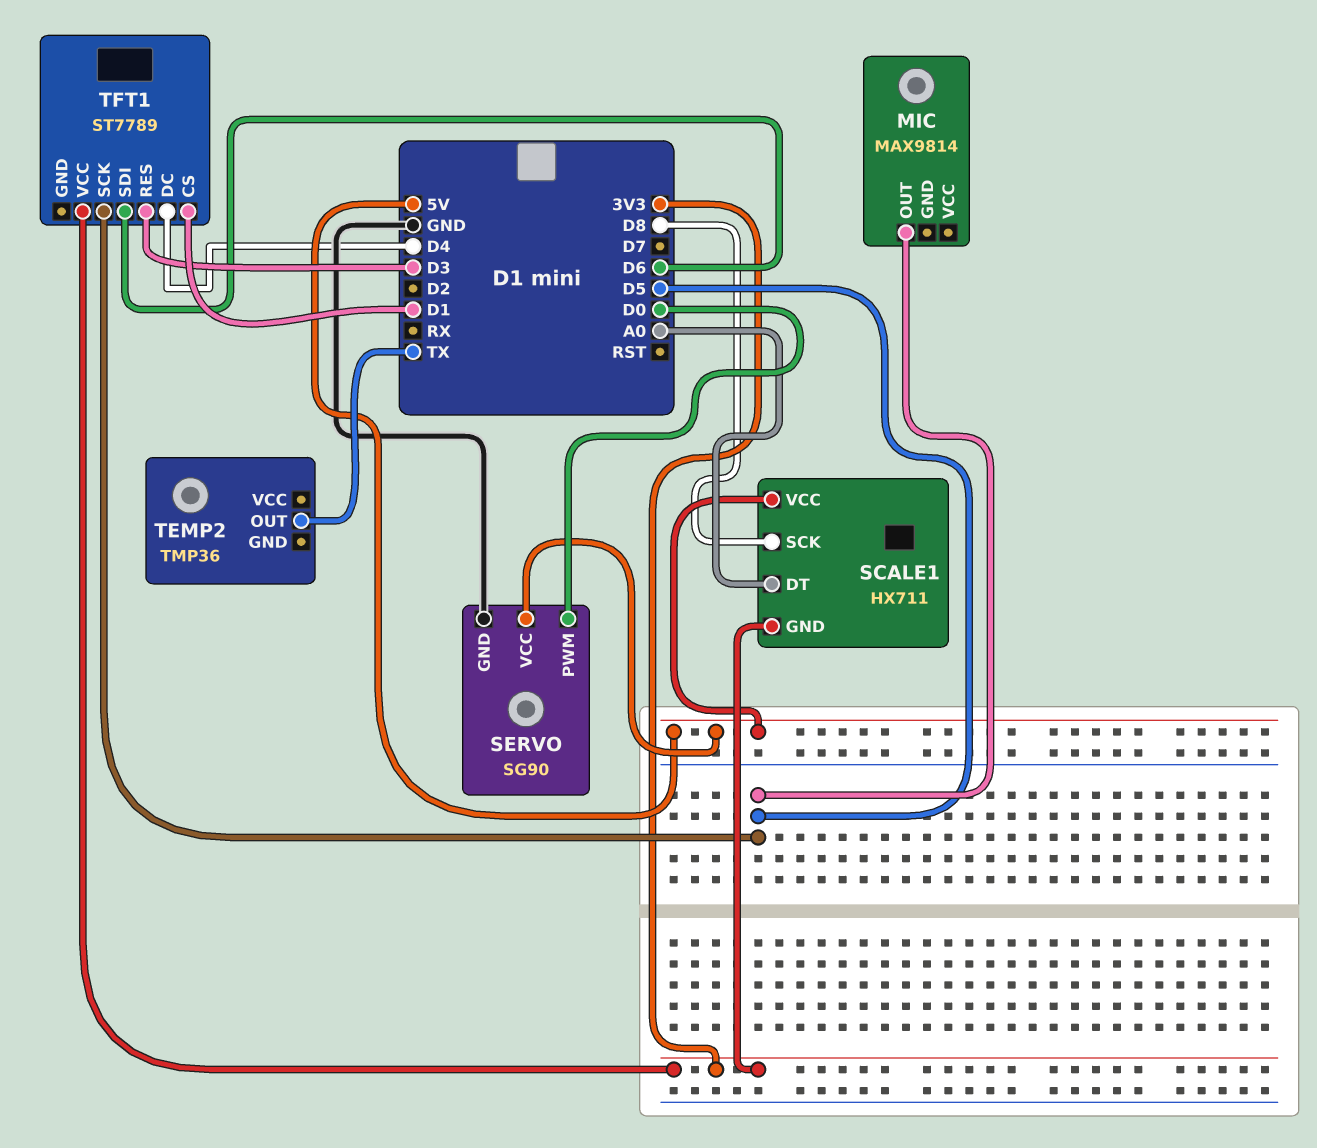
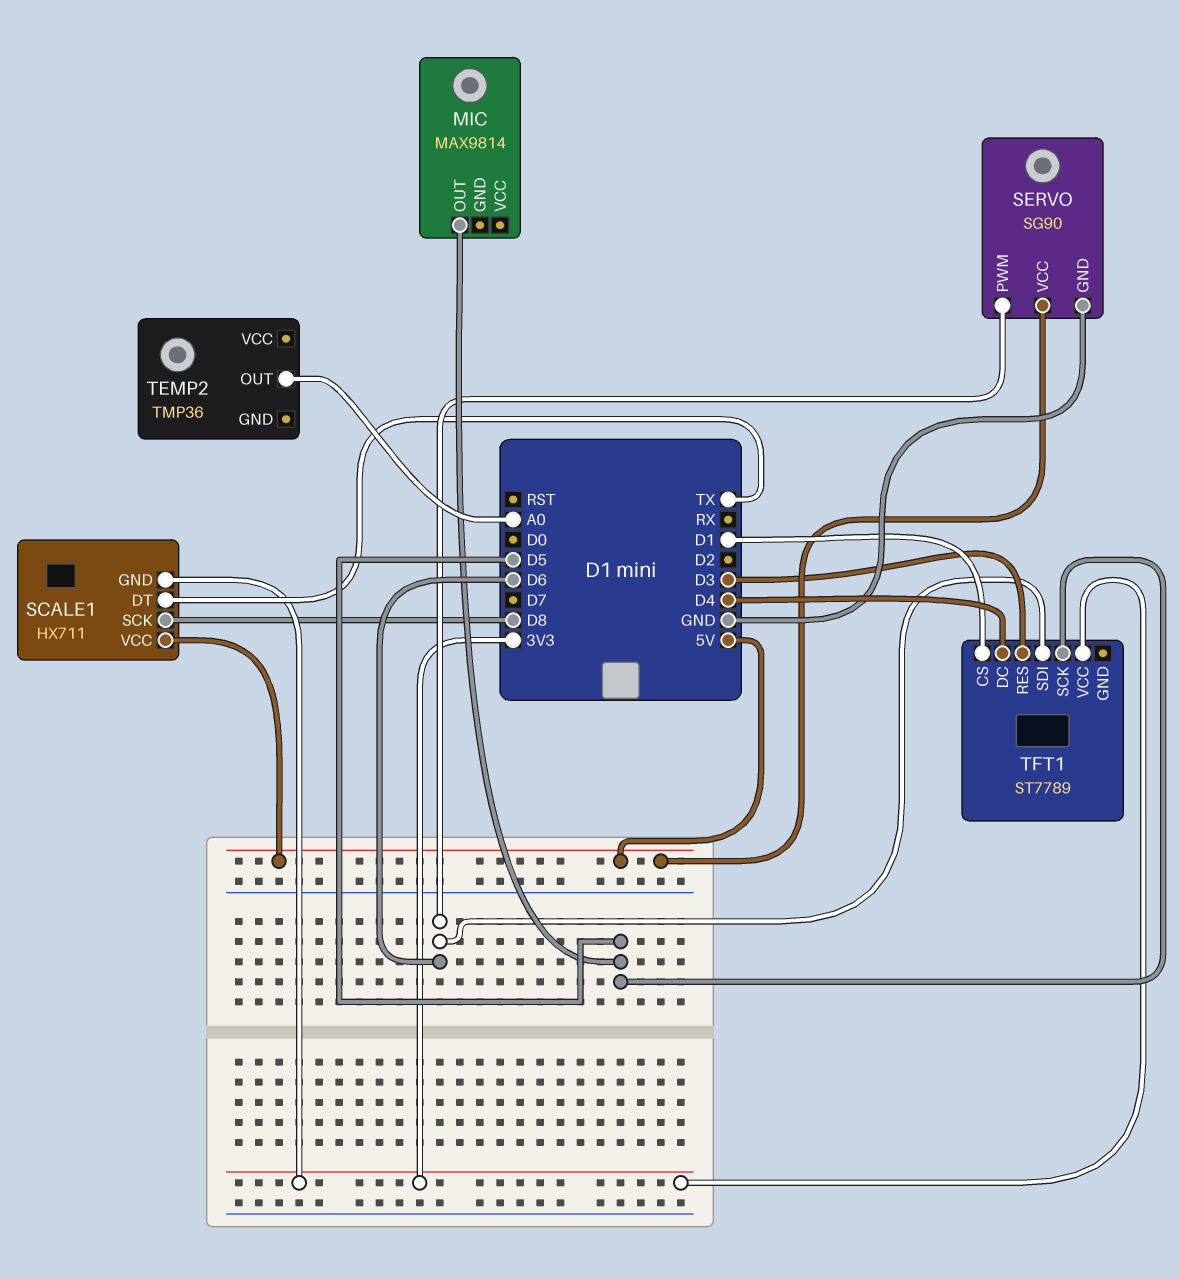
SCALE1 pin DT: A0 -> TX
SERVO pin PWM: D0 -> D6
TEMP2 pin OUT: TX -> A0

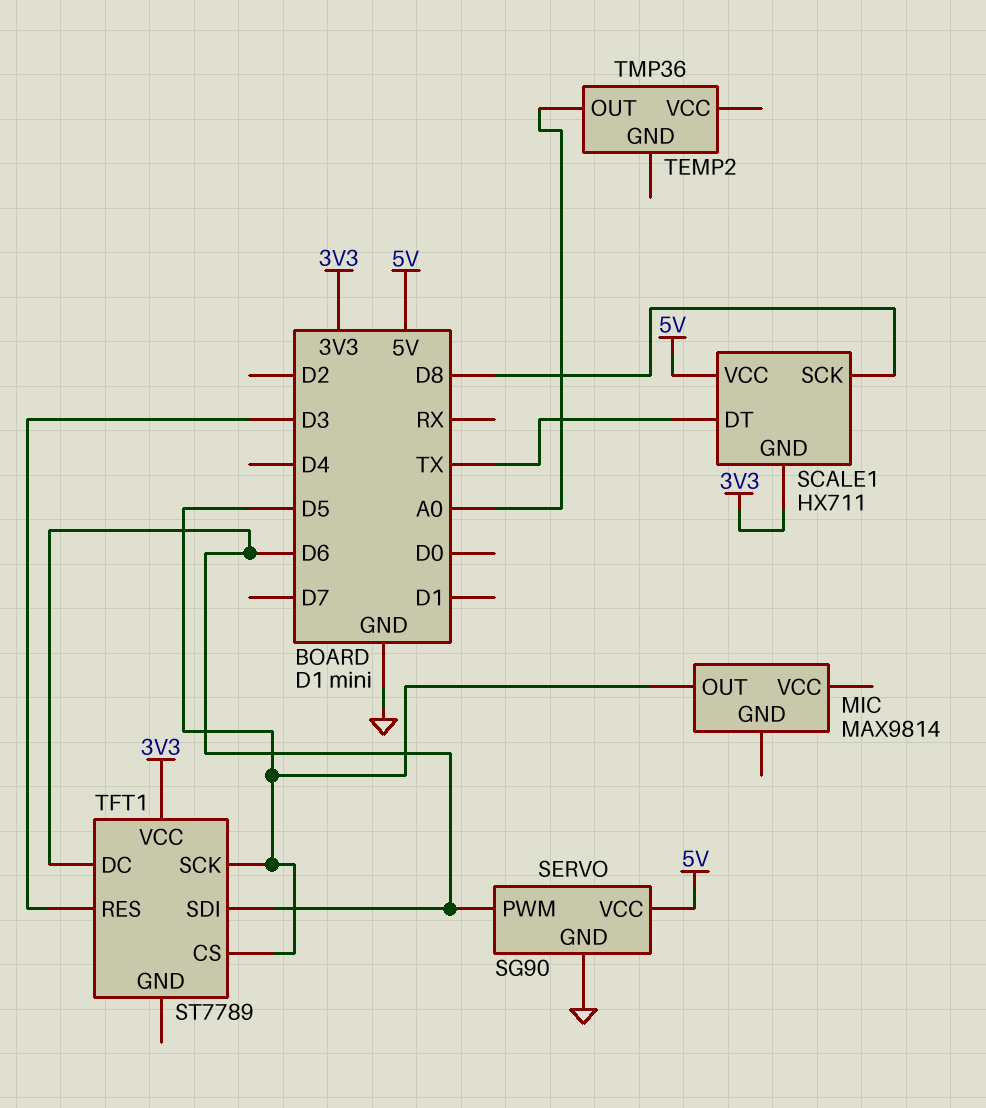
TFT1 pin CS: D1 -> D5
TFT1 pin DC: D4 -> D6

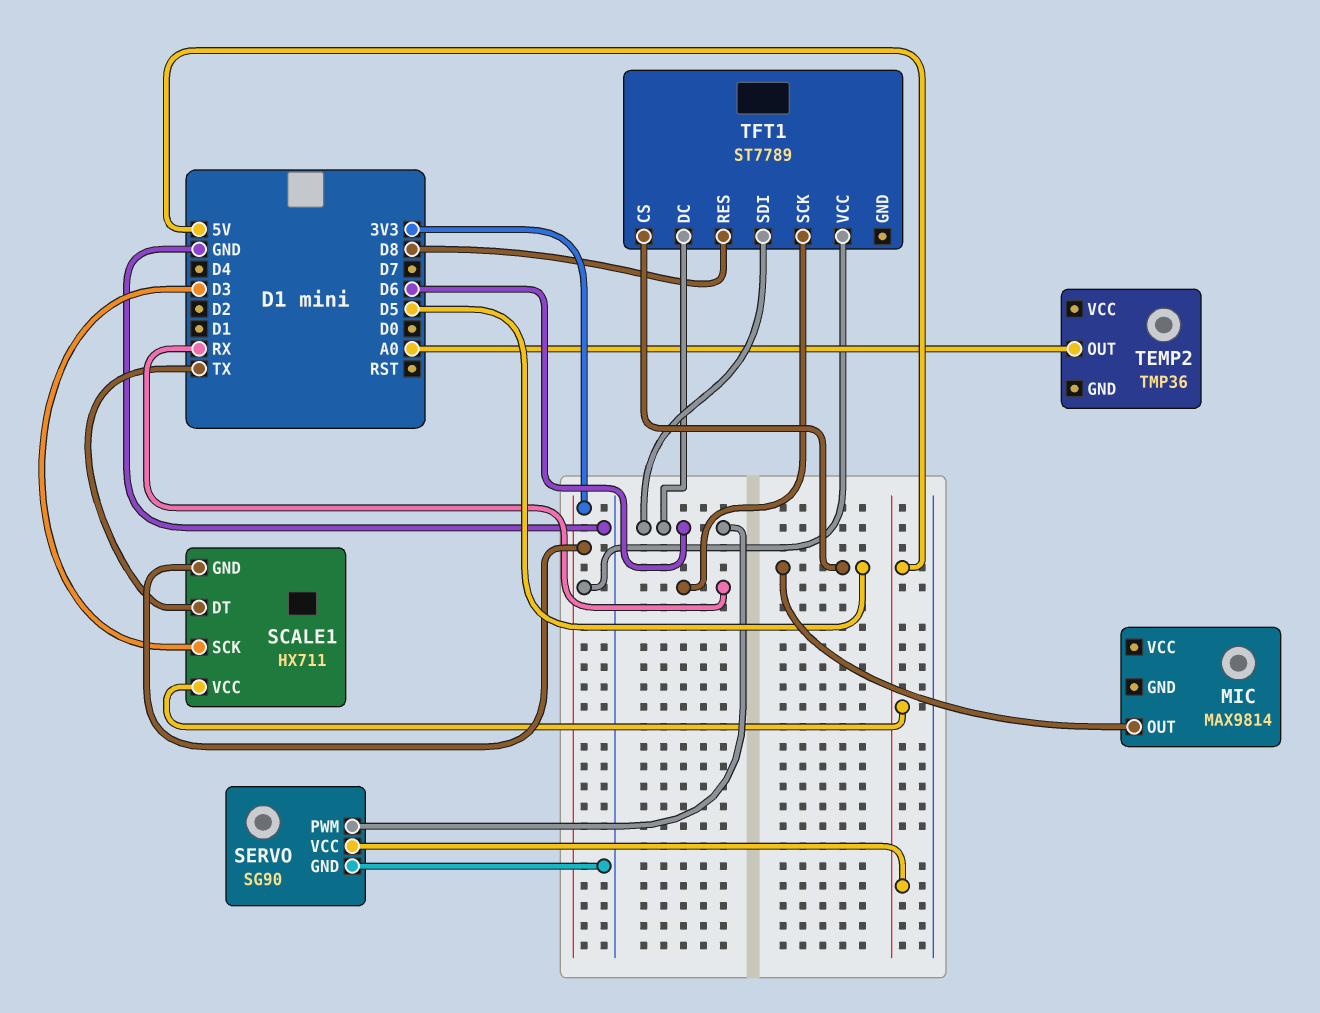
SCALE1 pin SCK: D8 -> D3
TFT1 pin RES: D3 -> D8
TFT1 pin SCK: D5 -> RX

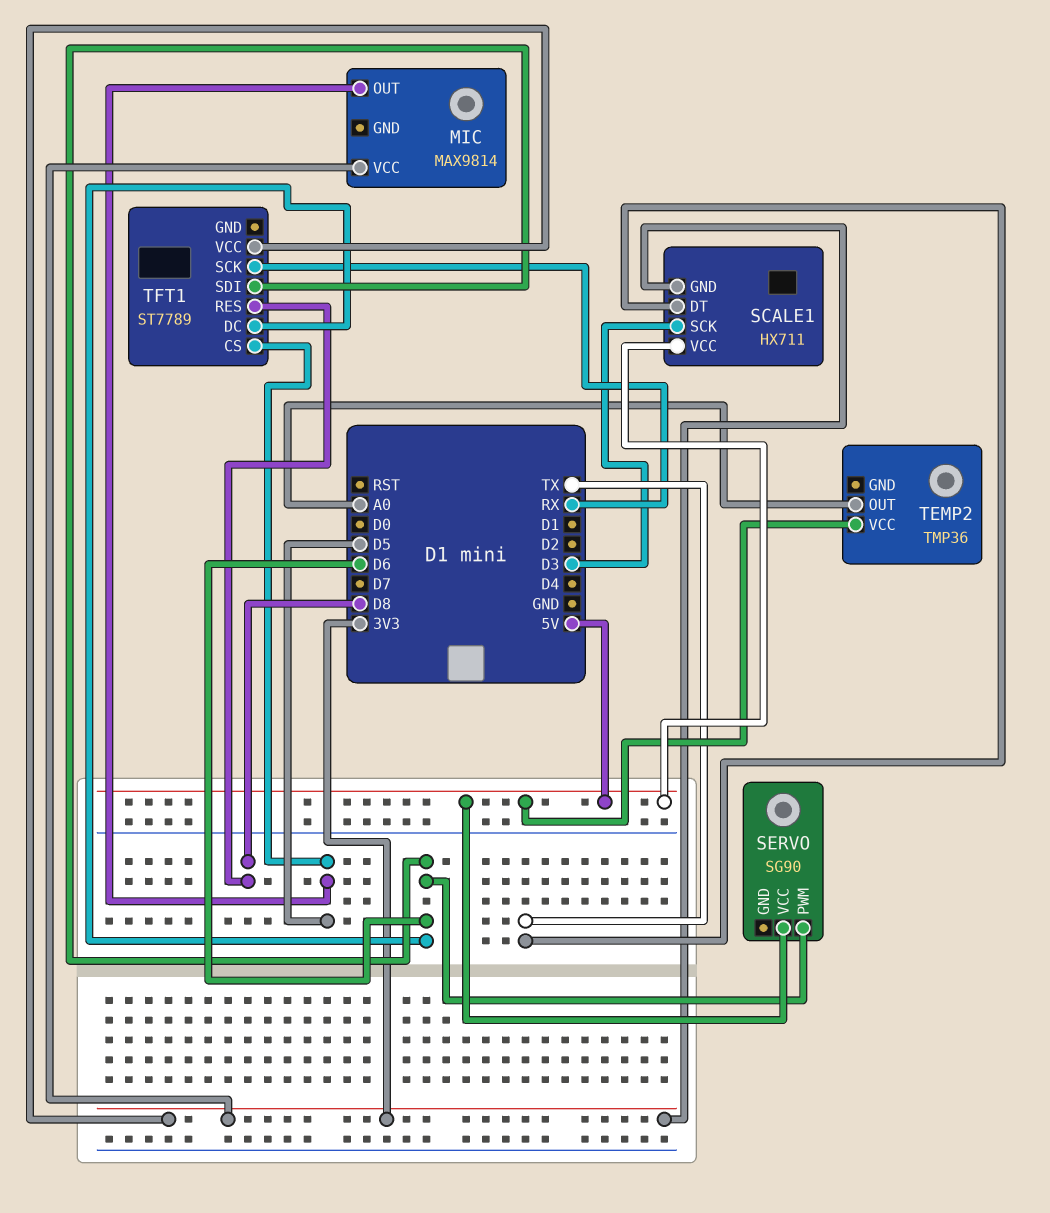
MIC pin VCC: none -> 3V3
SERVO pin GND: GND -> none
TEMP2 pin VCC: none -> 5V

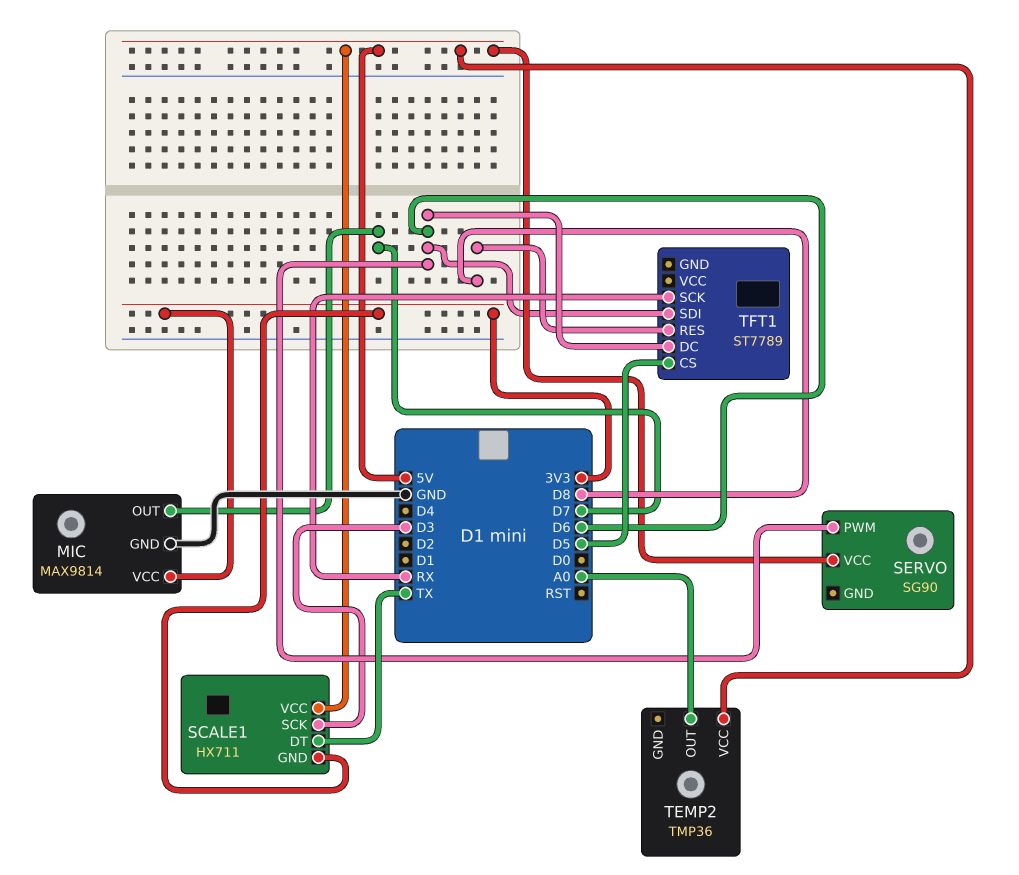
MIC pin GND: none -> GND
MIC pin OUT: D5 -> D7
TFT1 pin VCC: 3V3 -> none

